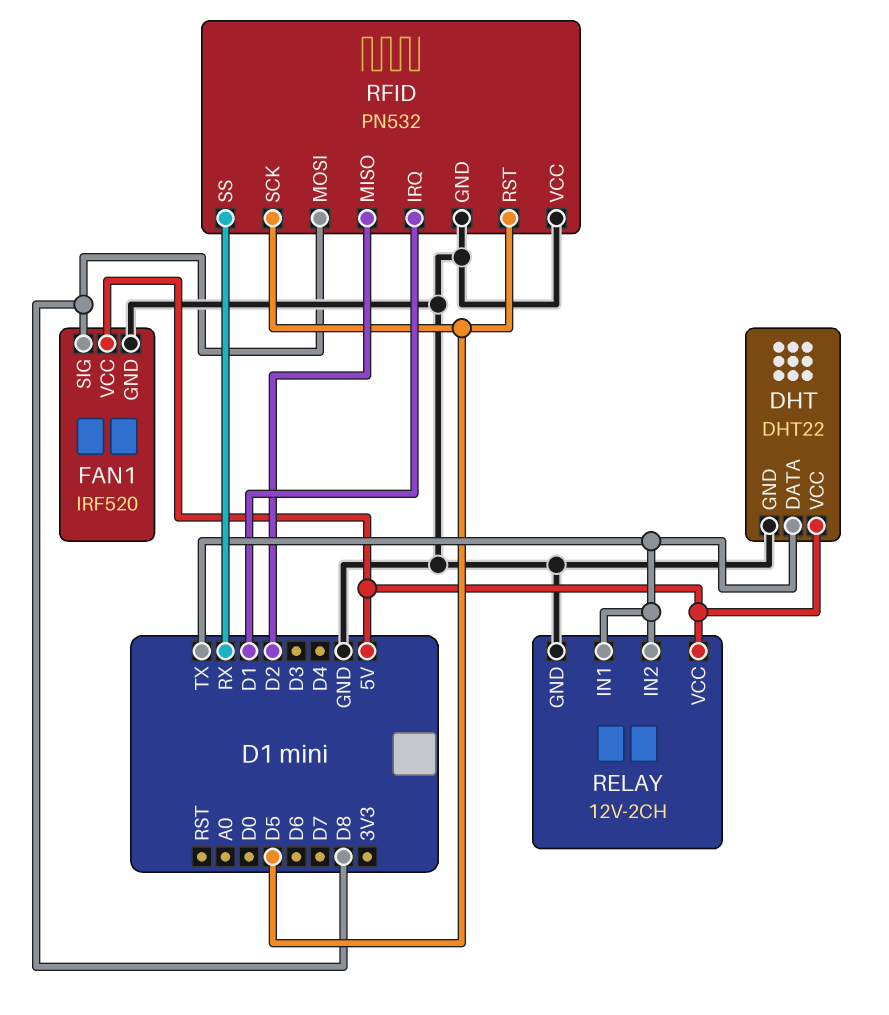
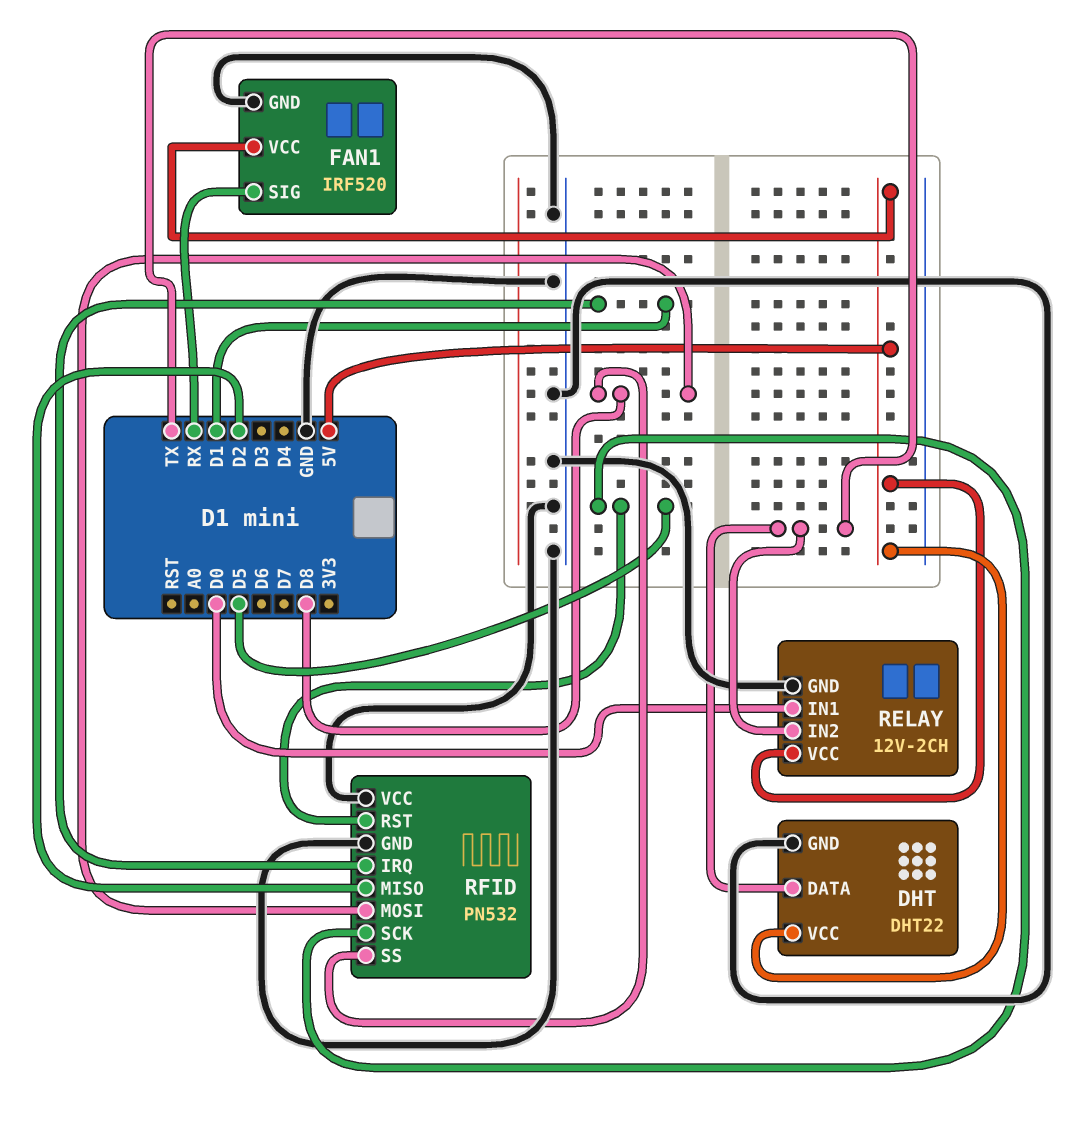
FAN1 pin SIG: D8 -> RX
RELAY pin IN1: TX -> D0
RFID pin SS: RX -> D8

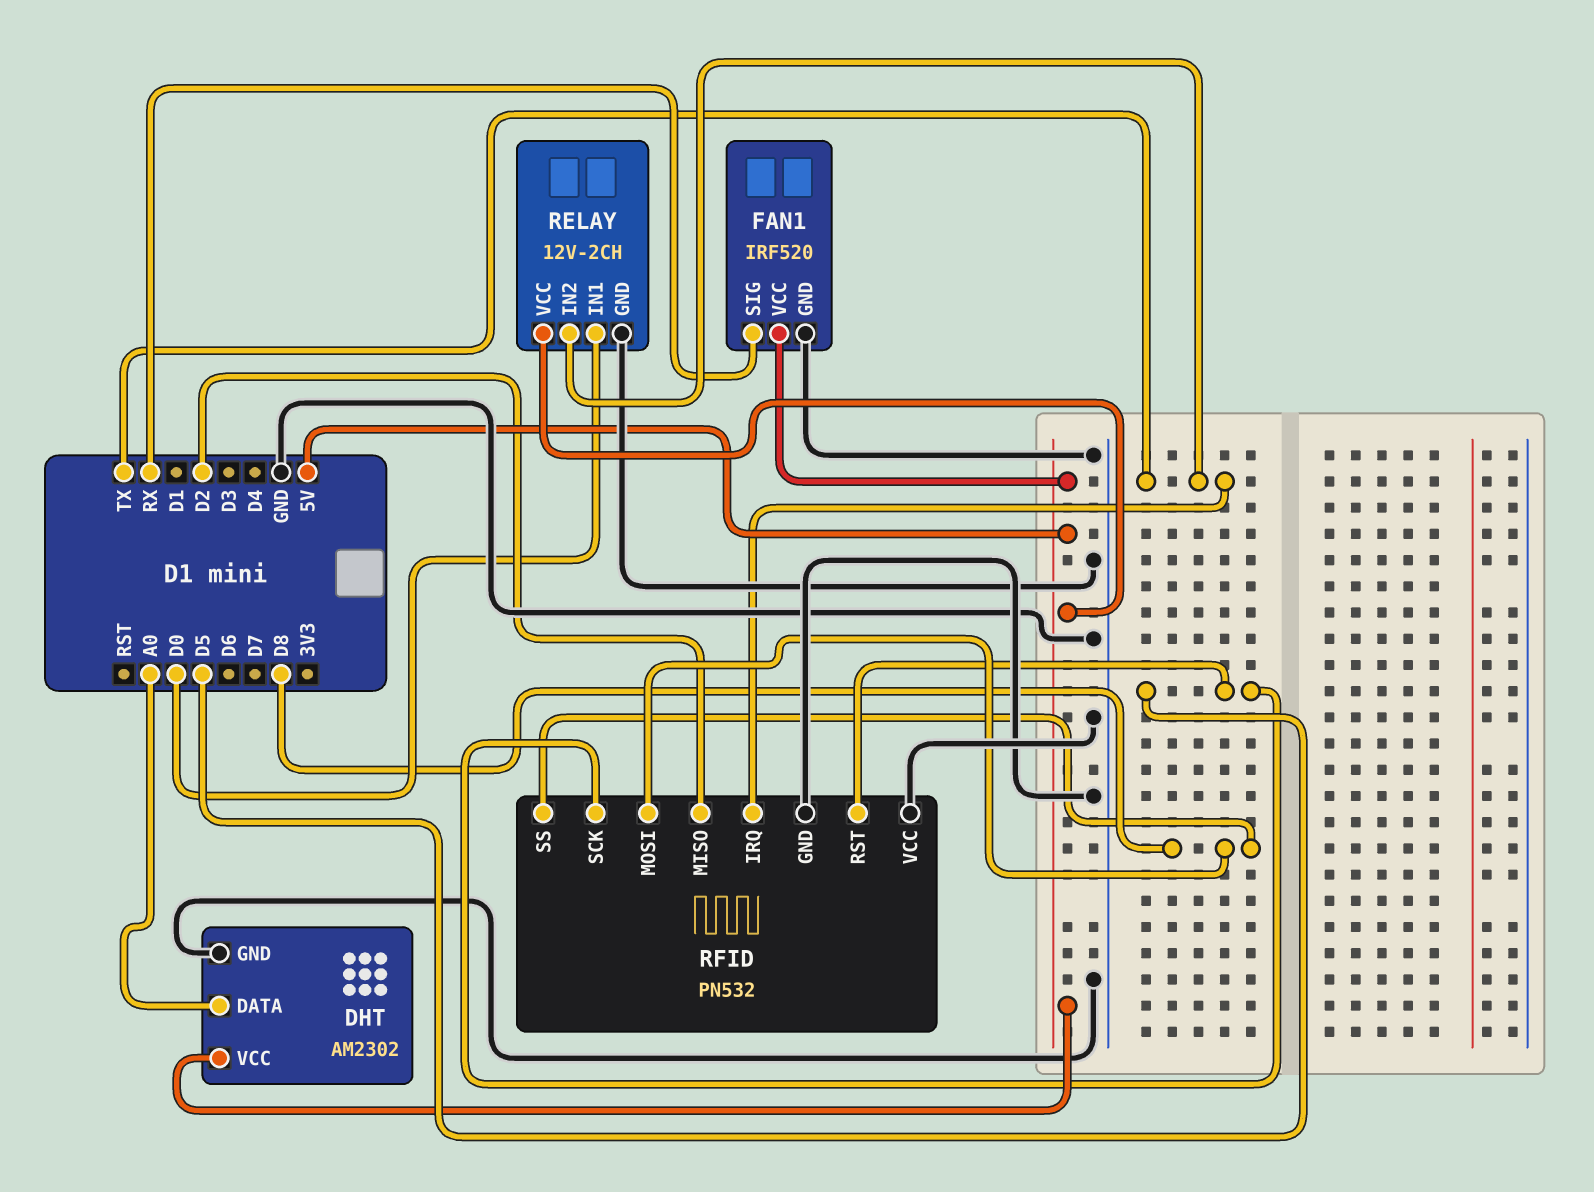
DHT: DHT22 -> AM2302
DHT pin DATA: TX -> A0
RFID pin IRQ: D1 -> TX

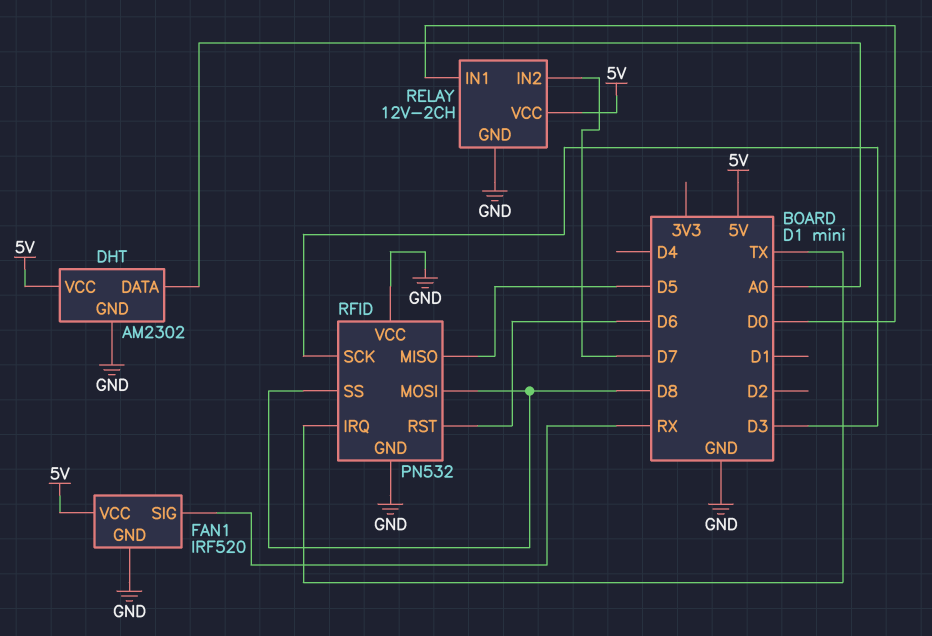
RELAY pin IN2: TX -> D7
RFID pin MISO: D2 -> D5
RFID pin RST: D5 -> D6
RFID pin SCK: D5 -> D3

